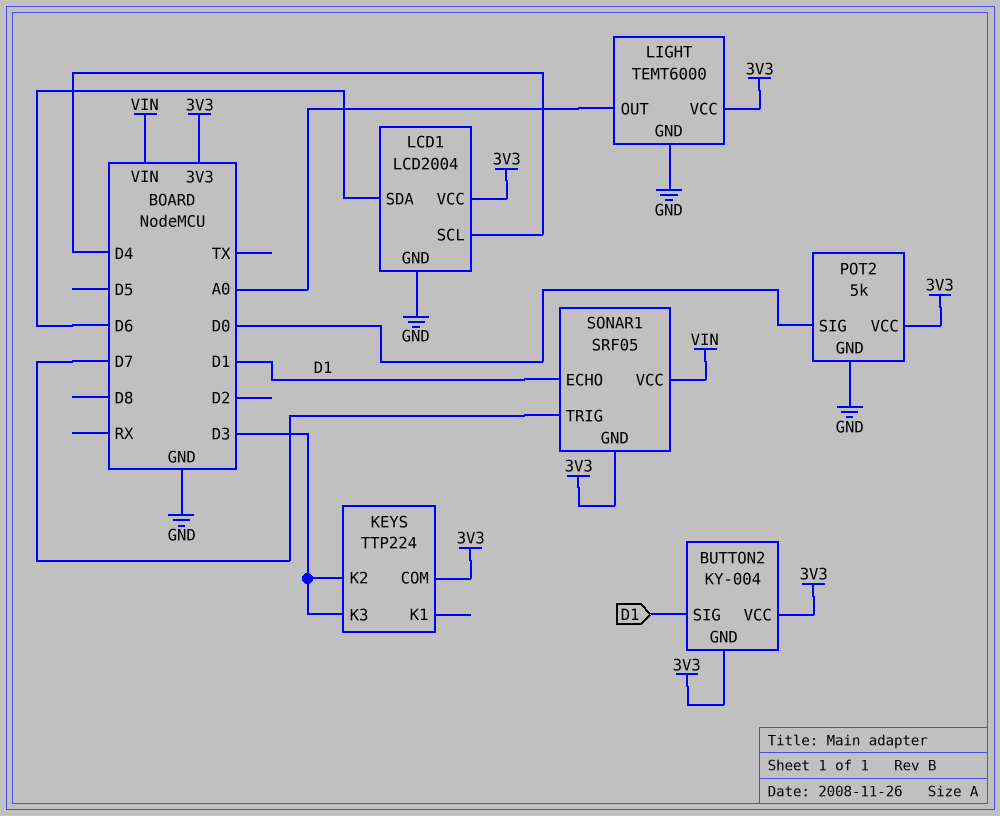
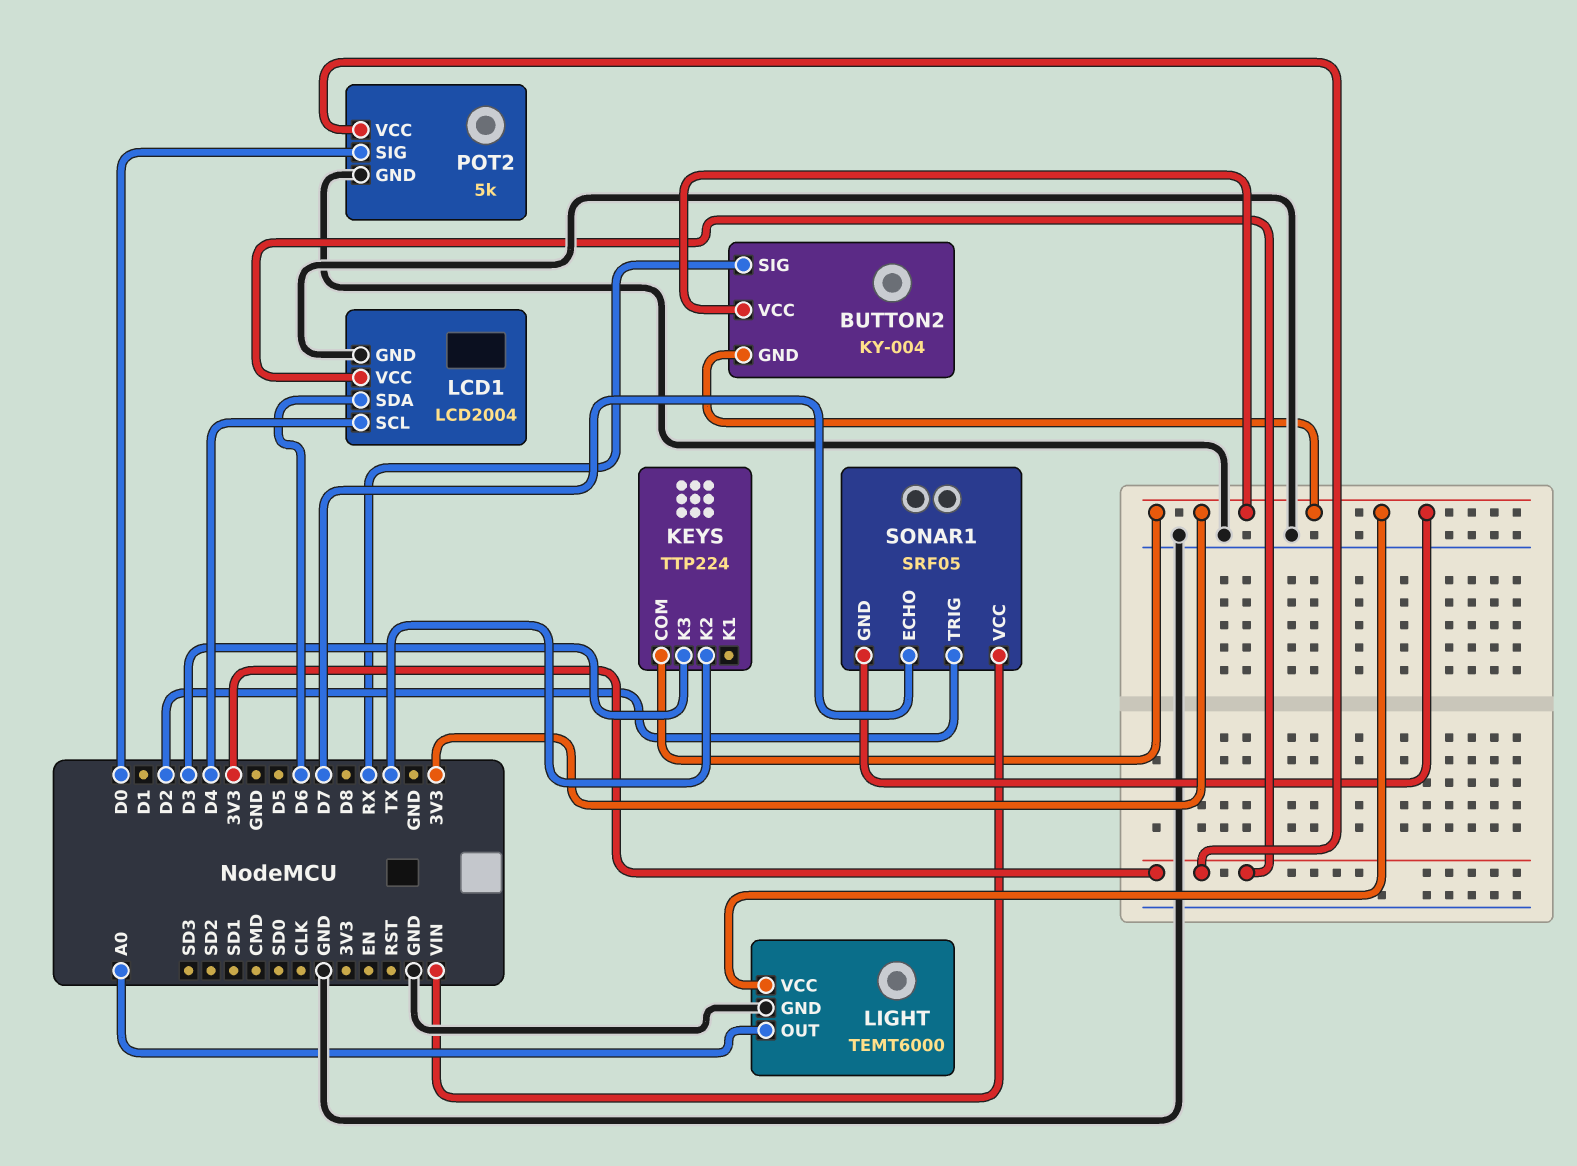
BUTTON2 pin SIG: D1 -> RX
KEYS pin K2: D3 -> TX
SONAR1 pin ECHO: D1 -> D7
SONAR1 pin TRIG: D7 -> D2

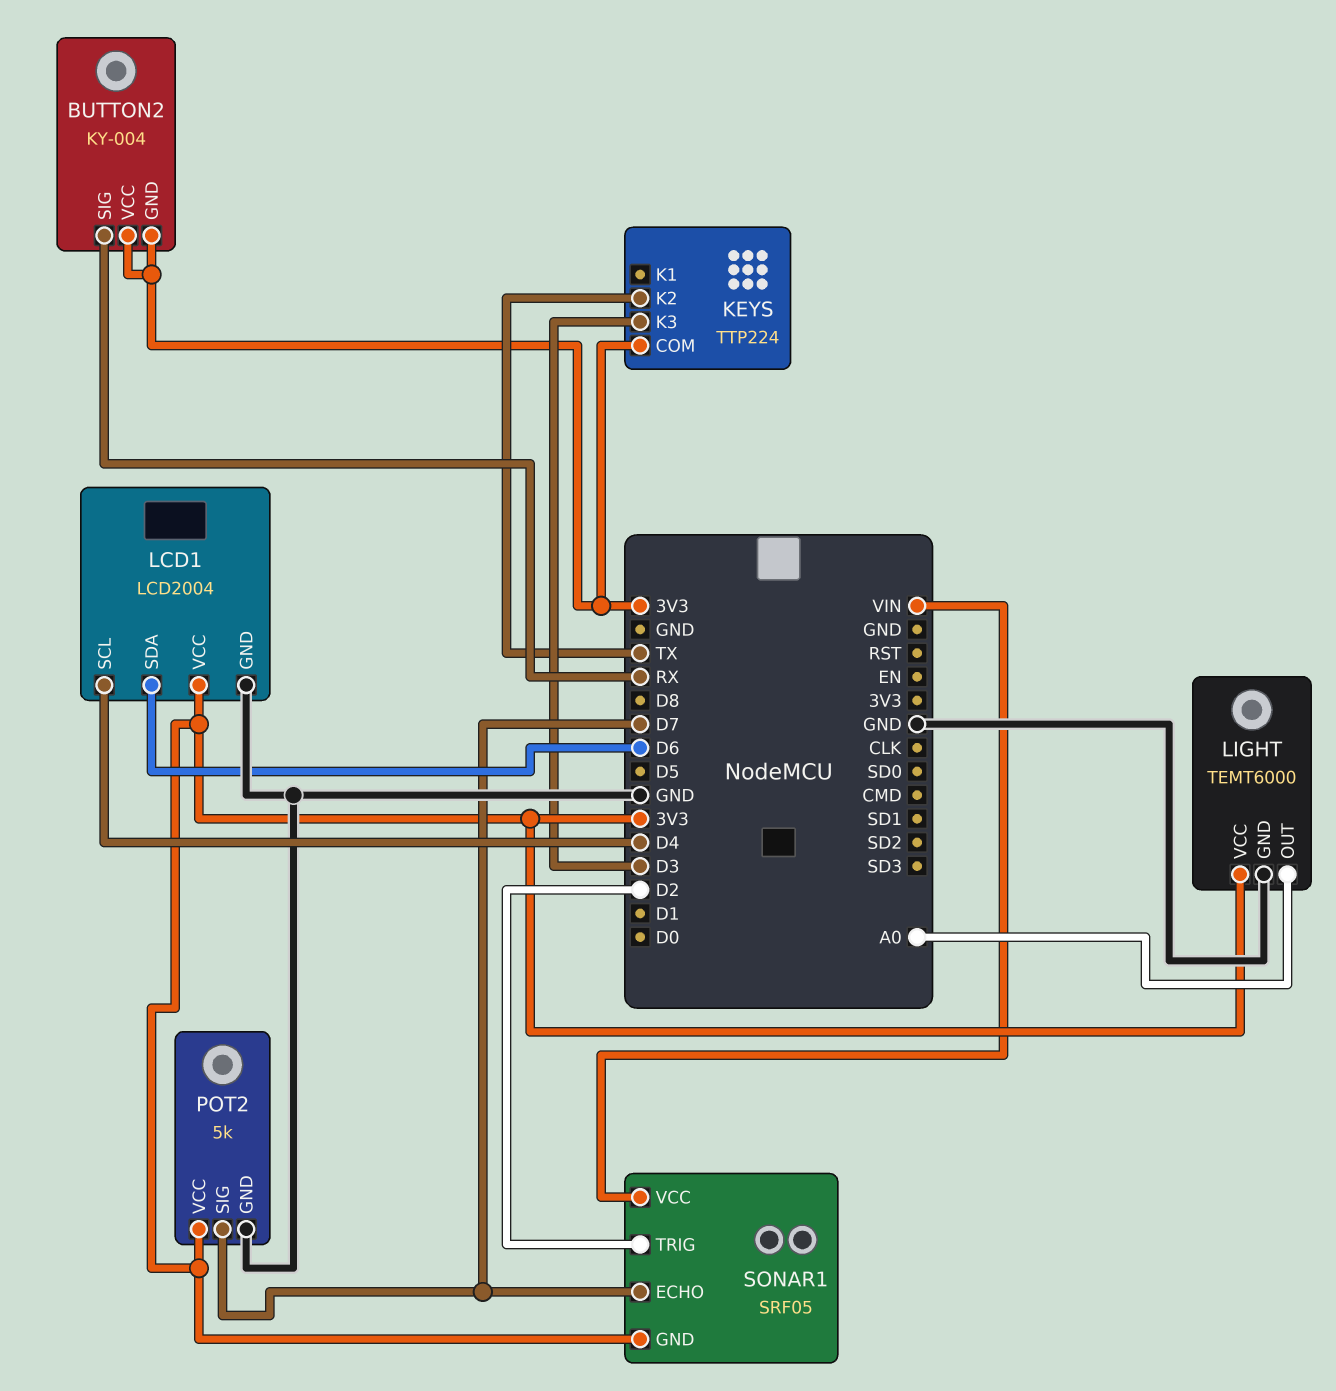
POT2 pin SIG: D0 -> D7

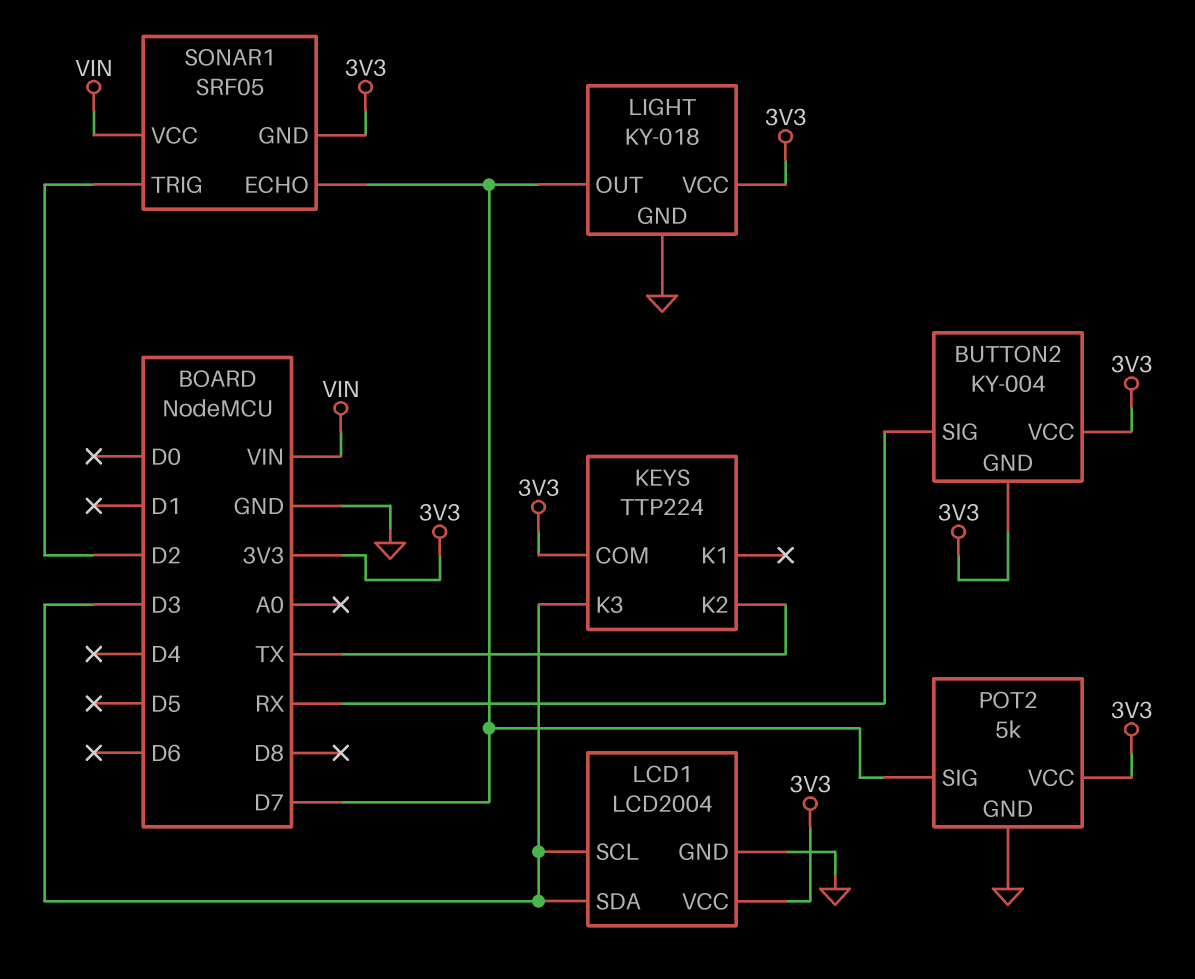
LCD1 pin SCL: D4 -> D3
LCD1 pin SDA: D6 -> D3
LIGHT: TEMT6000 -> KY-018
LIGHT pin OUT: A0 -> D7

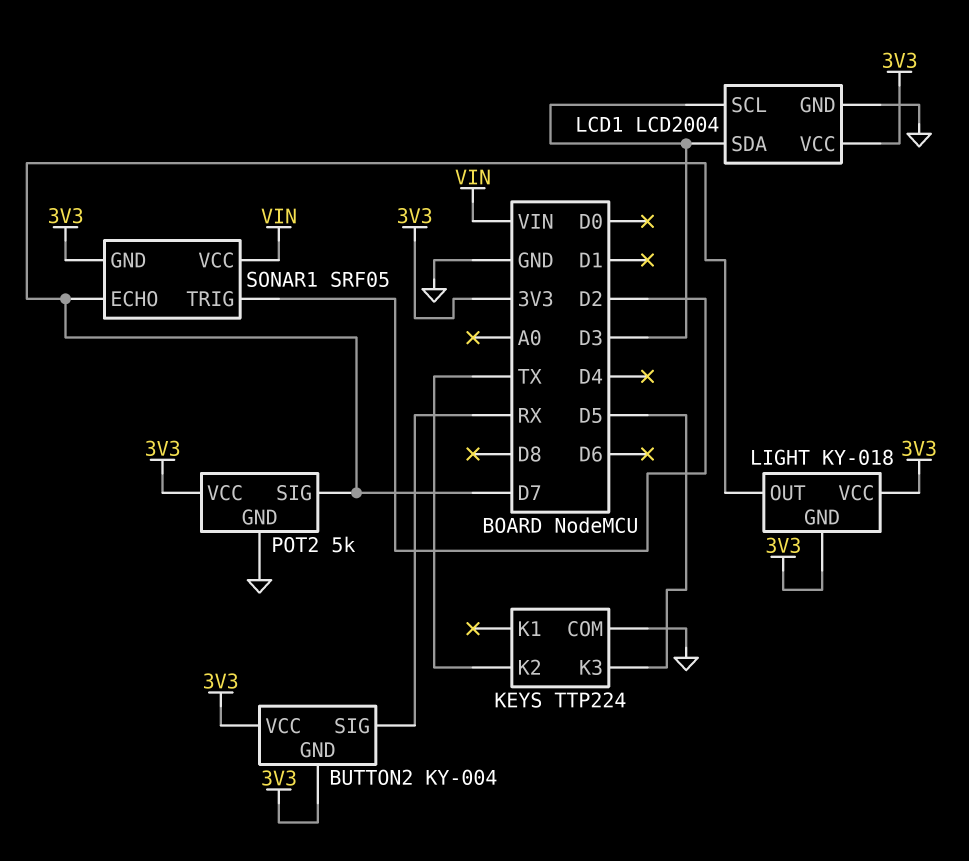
KEYS pin COM: 3V3 -> GND
KEYS pin K3: D3 -> D5
LIGHT pin GND: GND -> 3V3

